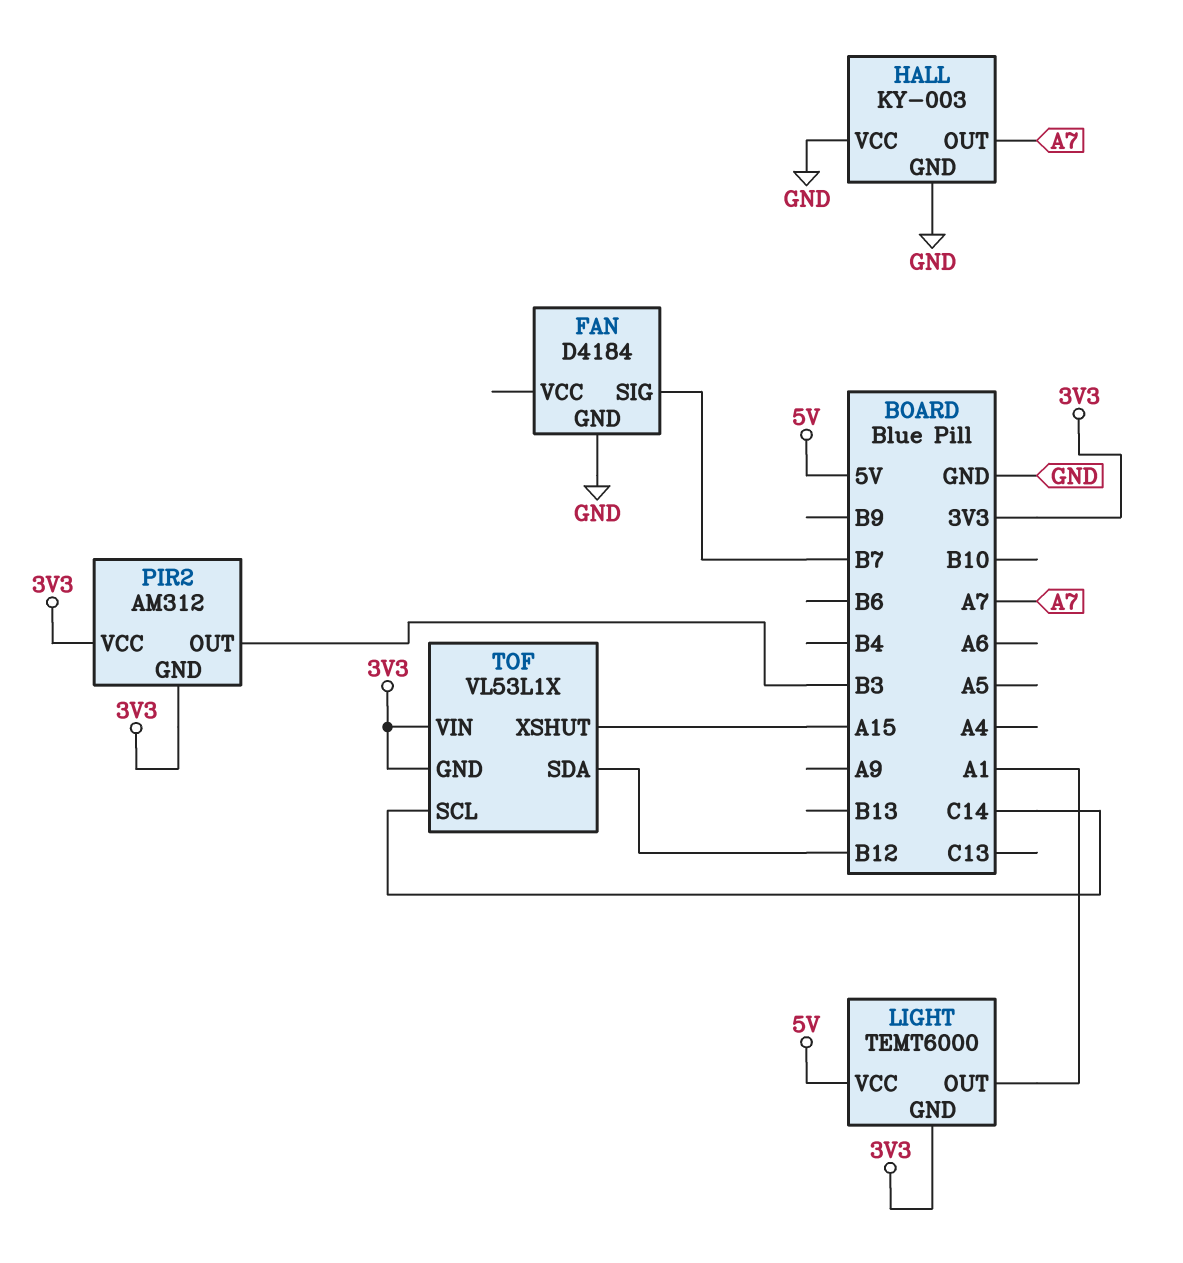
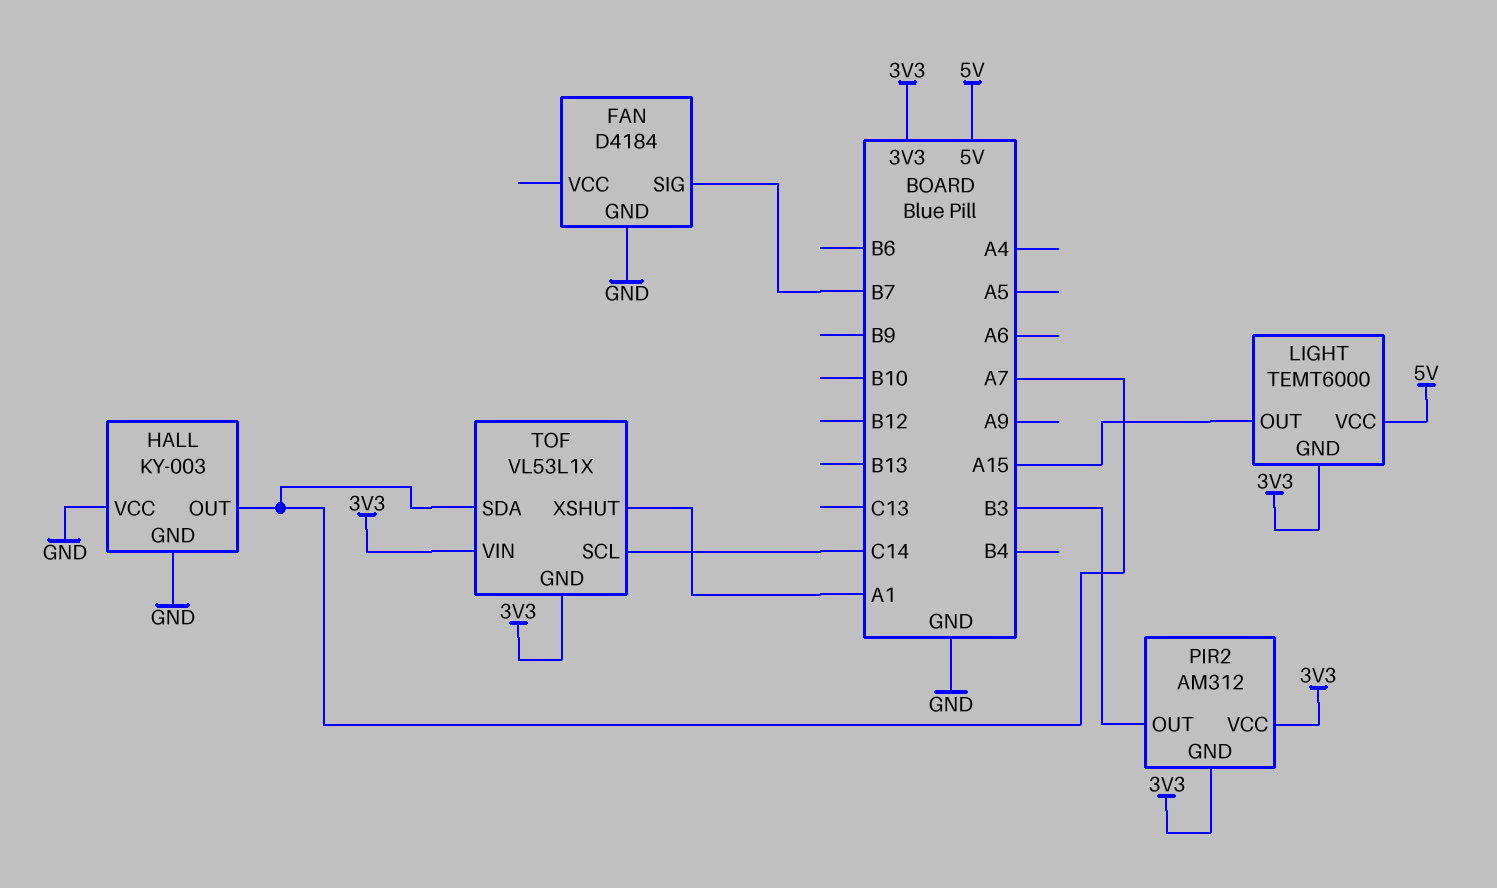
LIGHT pin OUT: A1 -> A15
TOF pin SDA: B12 -> A7
TOF pin XSHUT: A15 -> A1

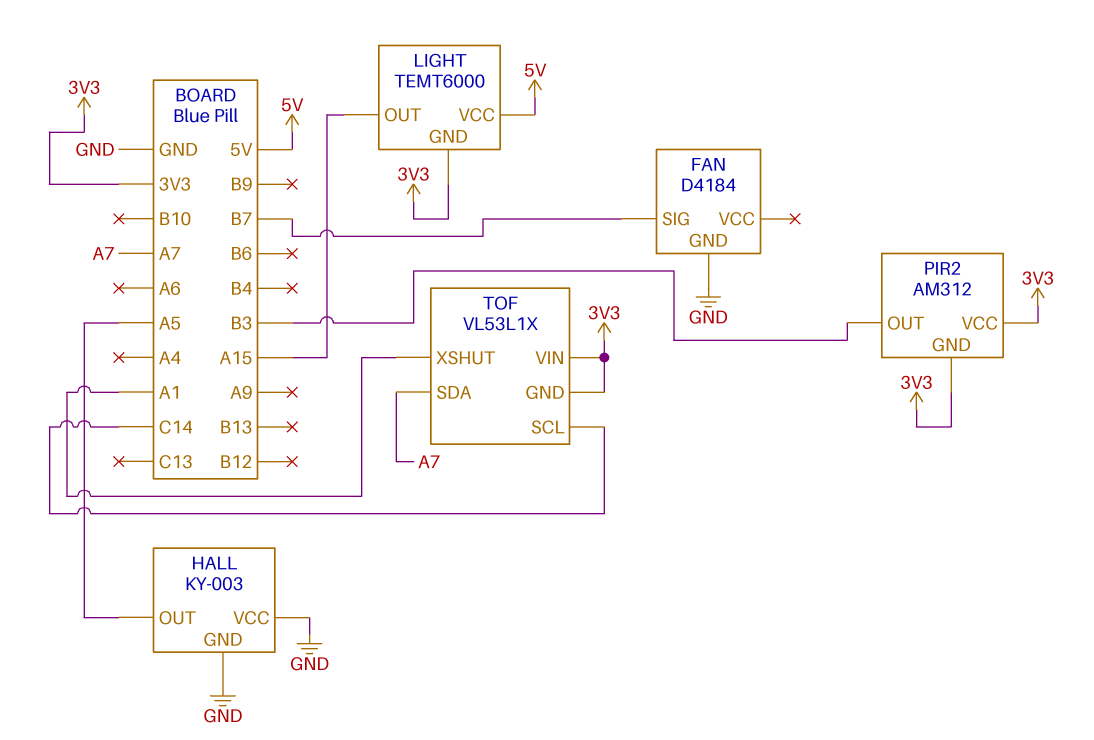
HALL pin OUT: A7 -> A5

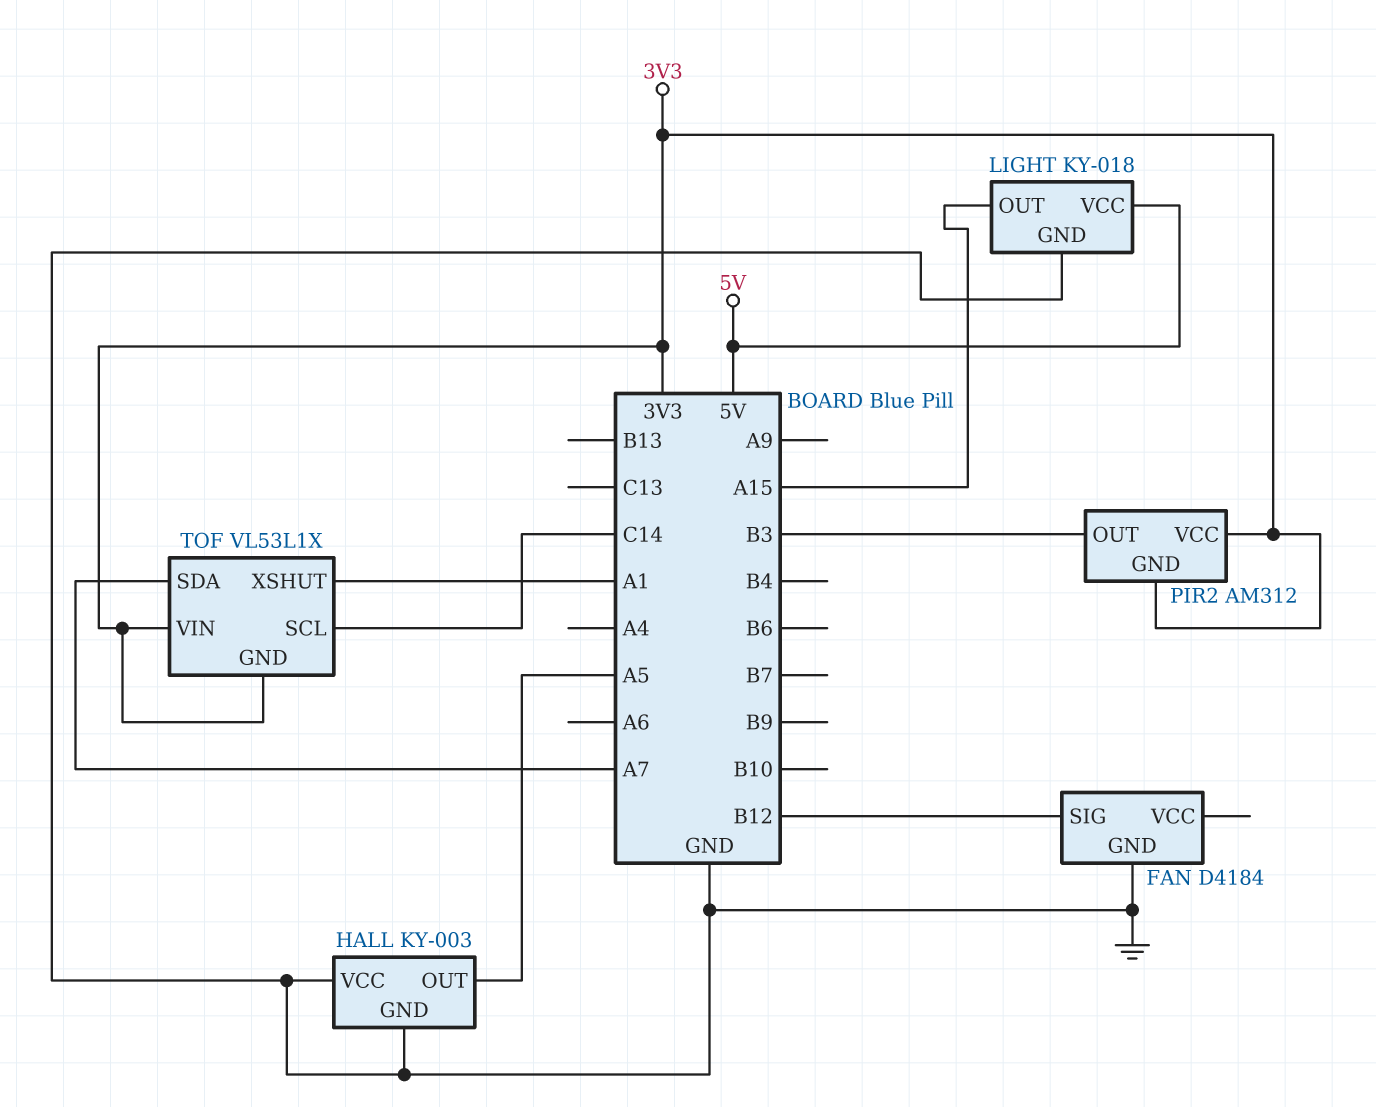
FAN pin SIG: B7 -> B12
LIGHT: TEMT6000 -> KY-018
LIGHT pin GND: 3V3 -> GND

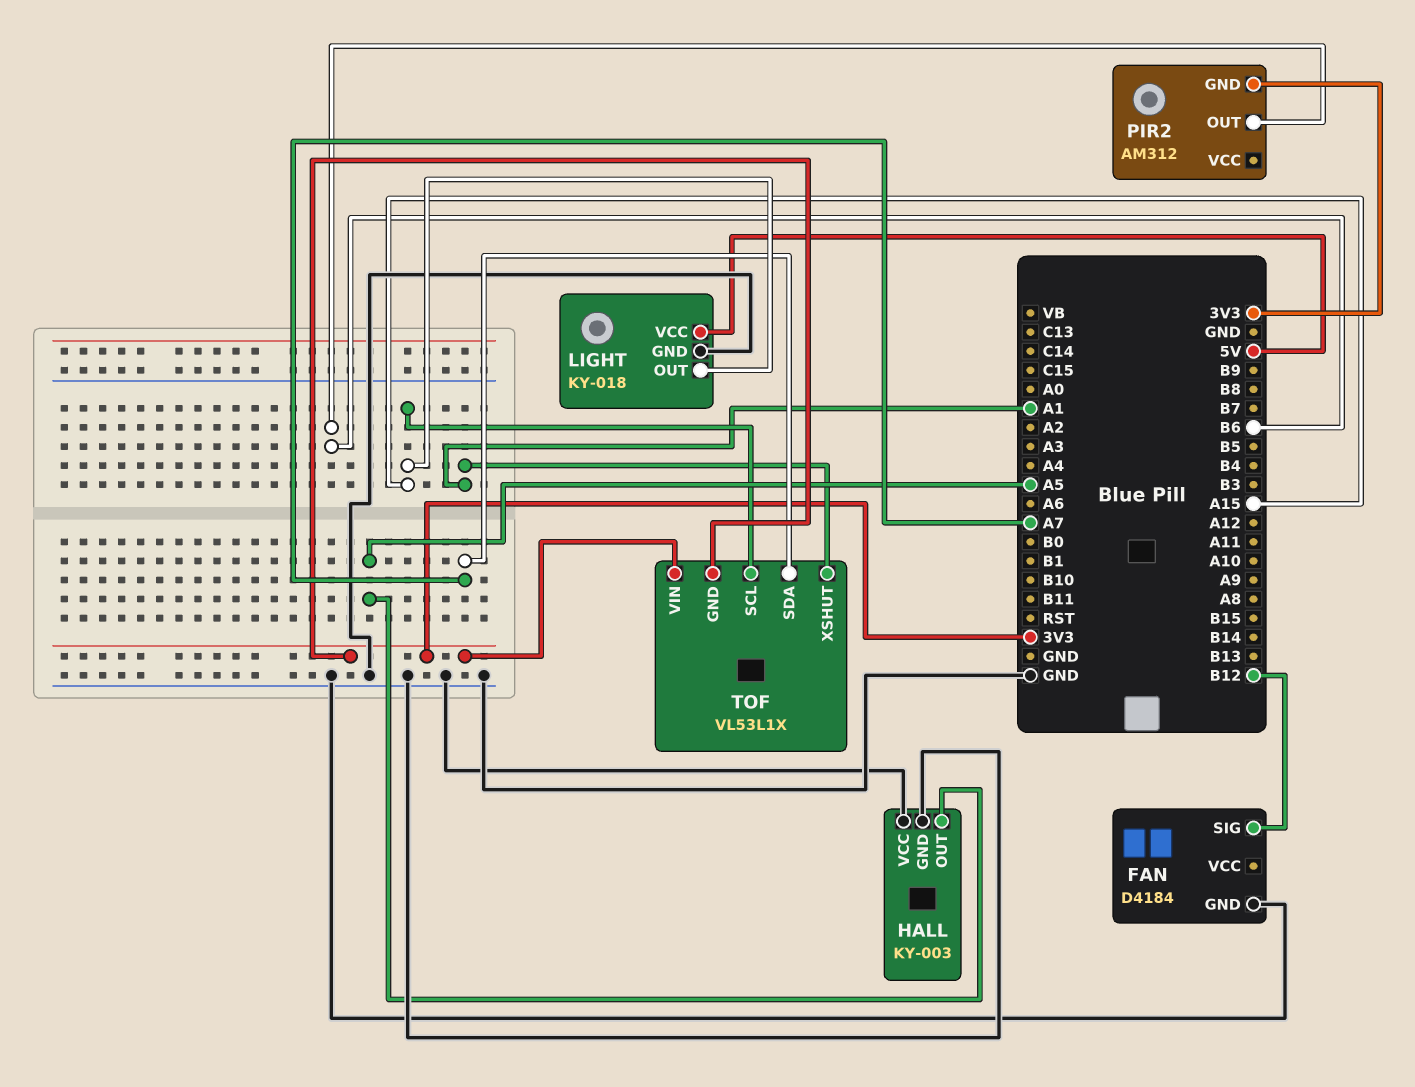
PIR2 pin OUT: B3 -> B6
PIR2 pin VCC: 3V3 -> none
TOF pin SCL: C14 -> A15

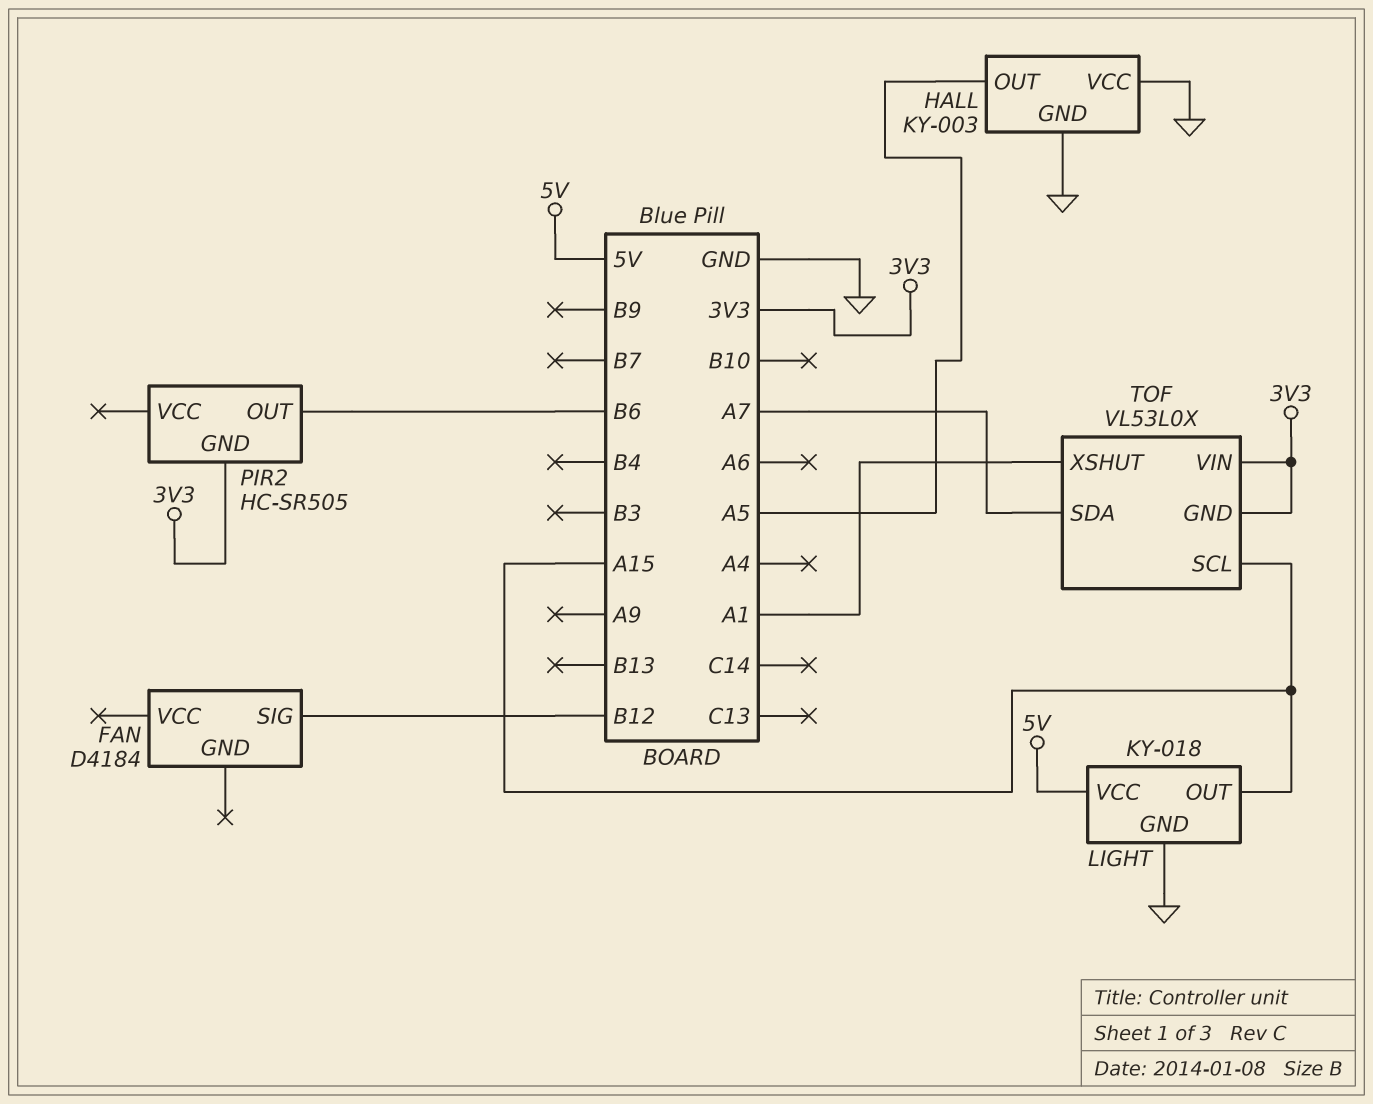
FAN pin GND: GND -> none
PIR2: AM312 -> HC-SR505
TOF: VL53L1X -> VL53L0X

